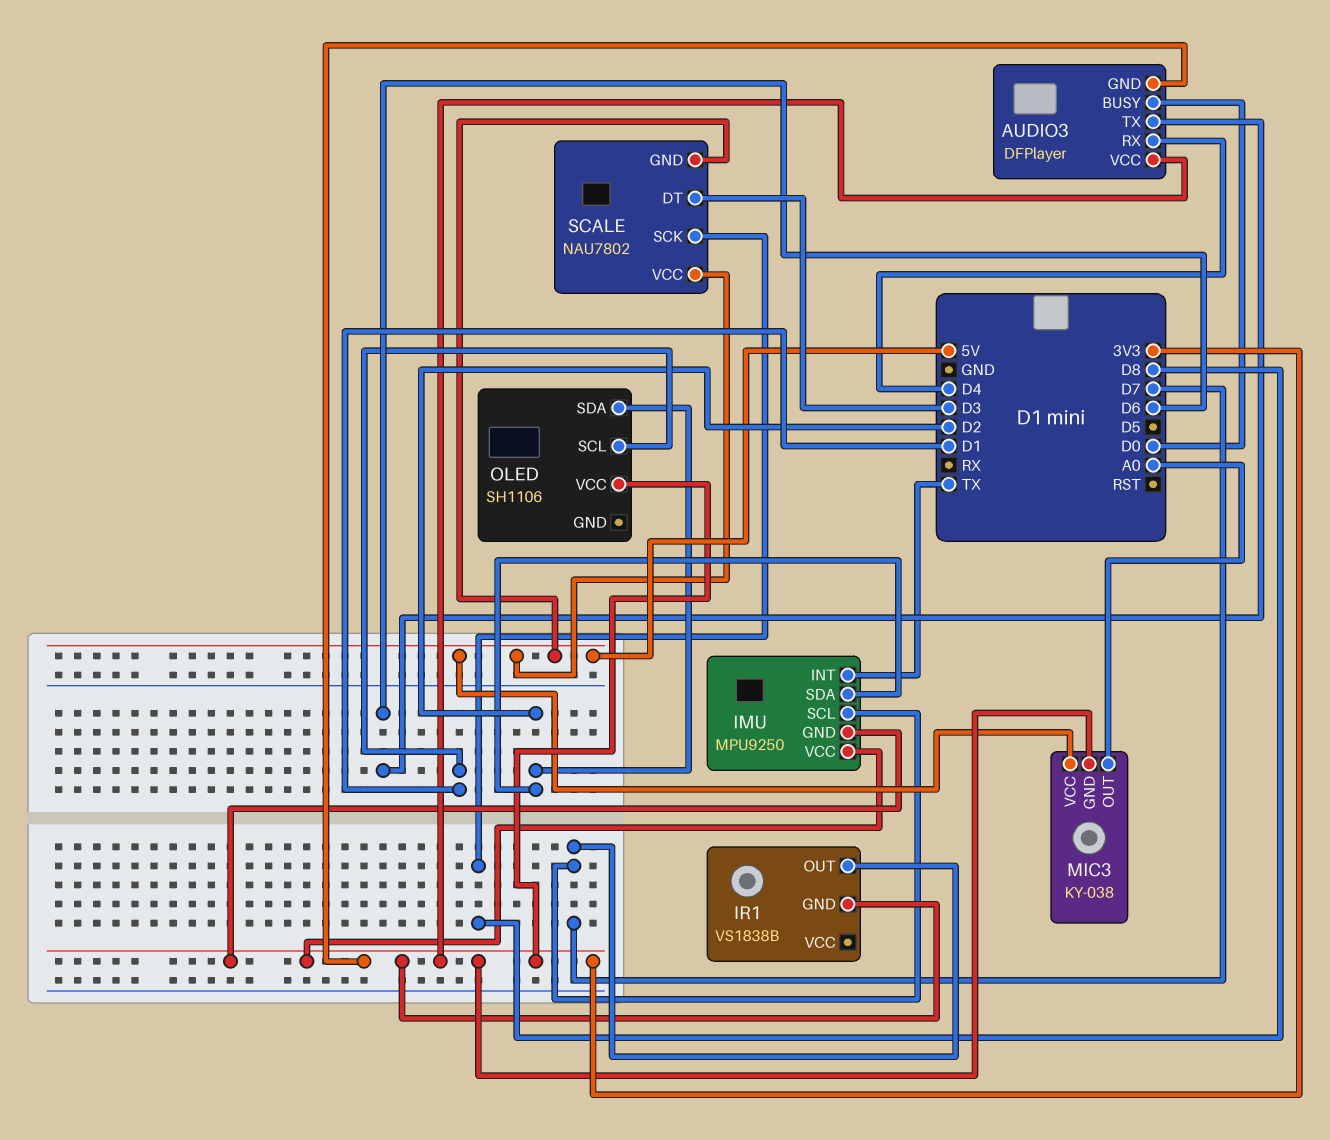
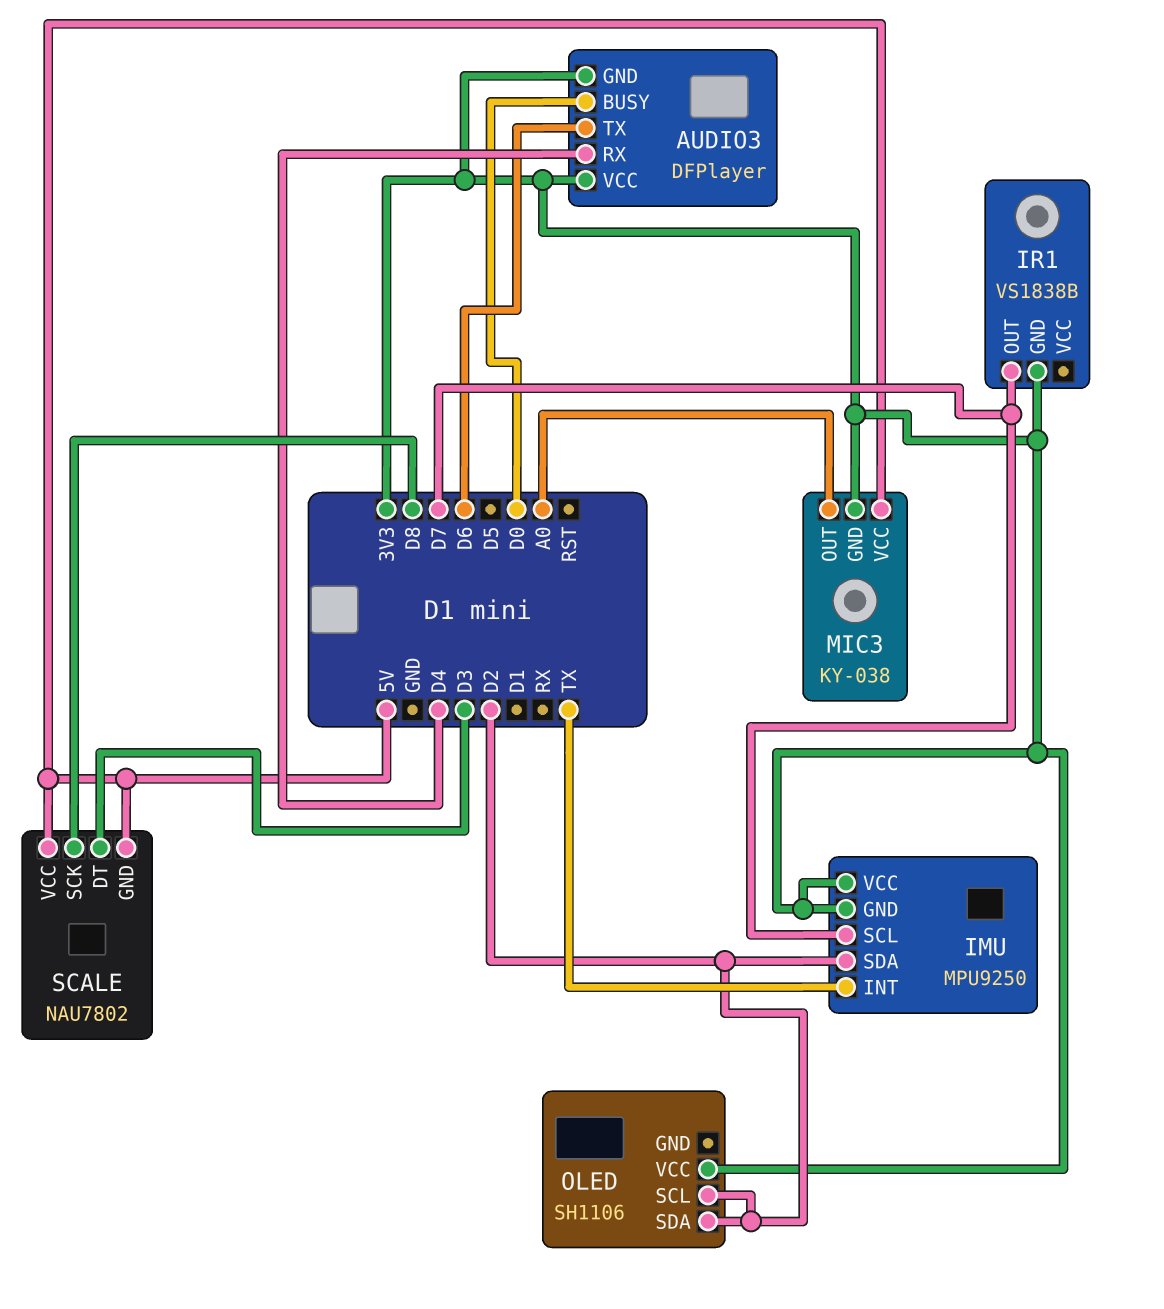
OLED pin SCL: D1 -> D2

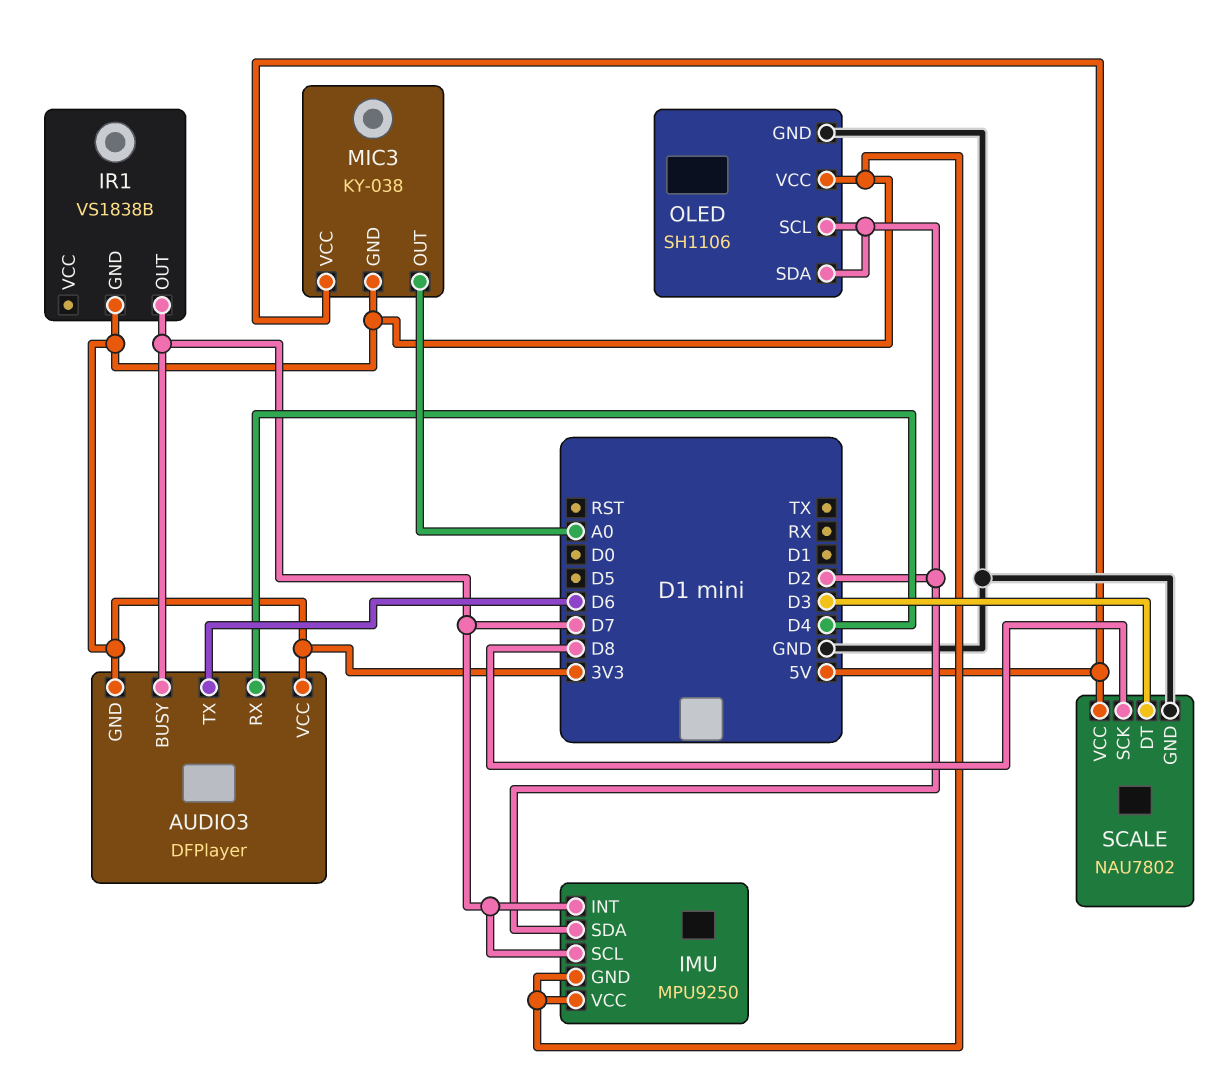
AUDIO3 pin BUSY: D0 -> D7
IMU pin INT: TX -> D7
OLED pin GND: none -> GND
SCALE pin GND: 5V -> GND

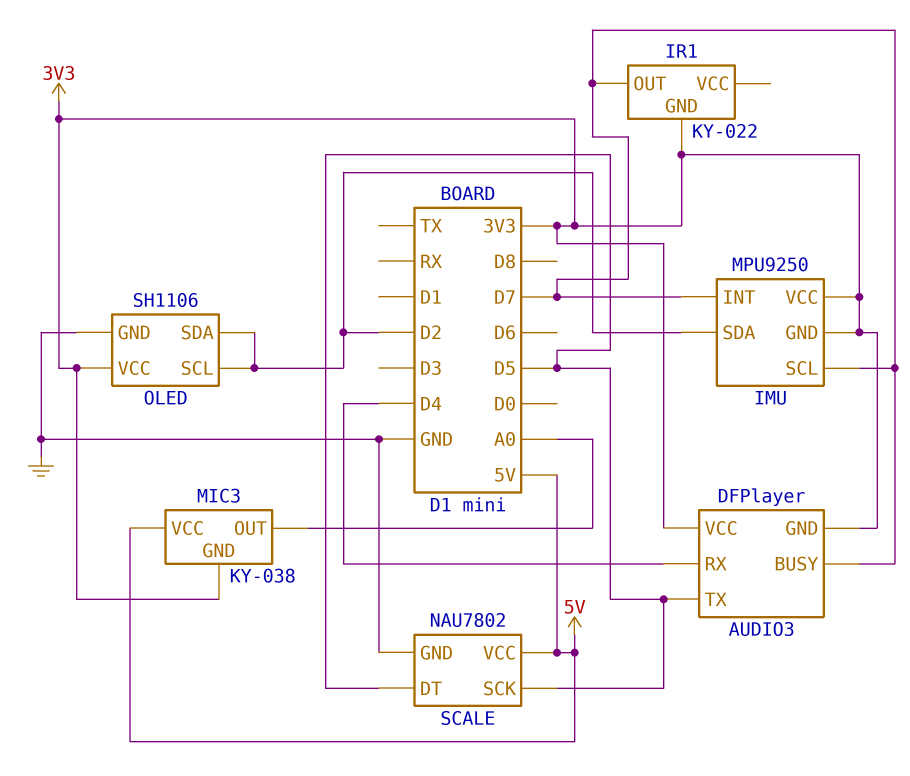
AUDIO3 pin TX: D6 -> D5
IR1: VS1838B -> KY-022
SCALE pin DT: D3 -> D5
SCALE pin SCK: D8 -> D5

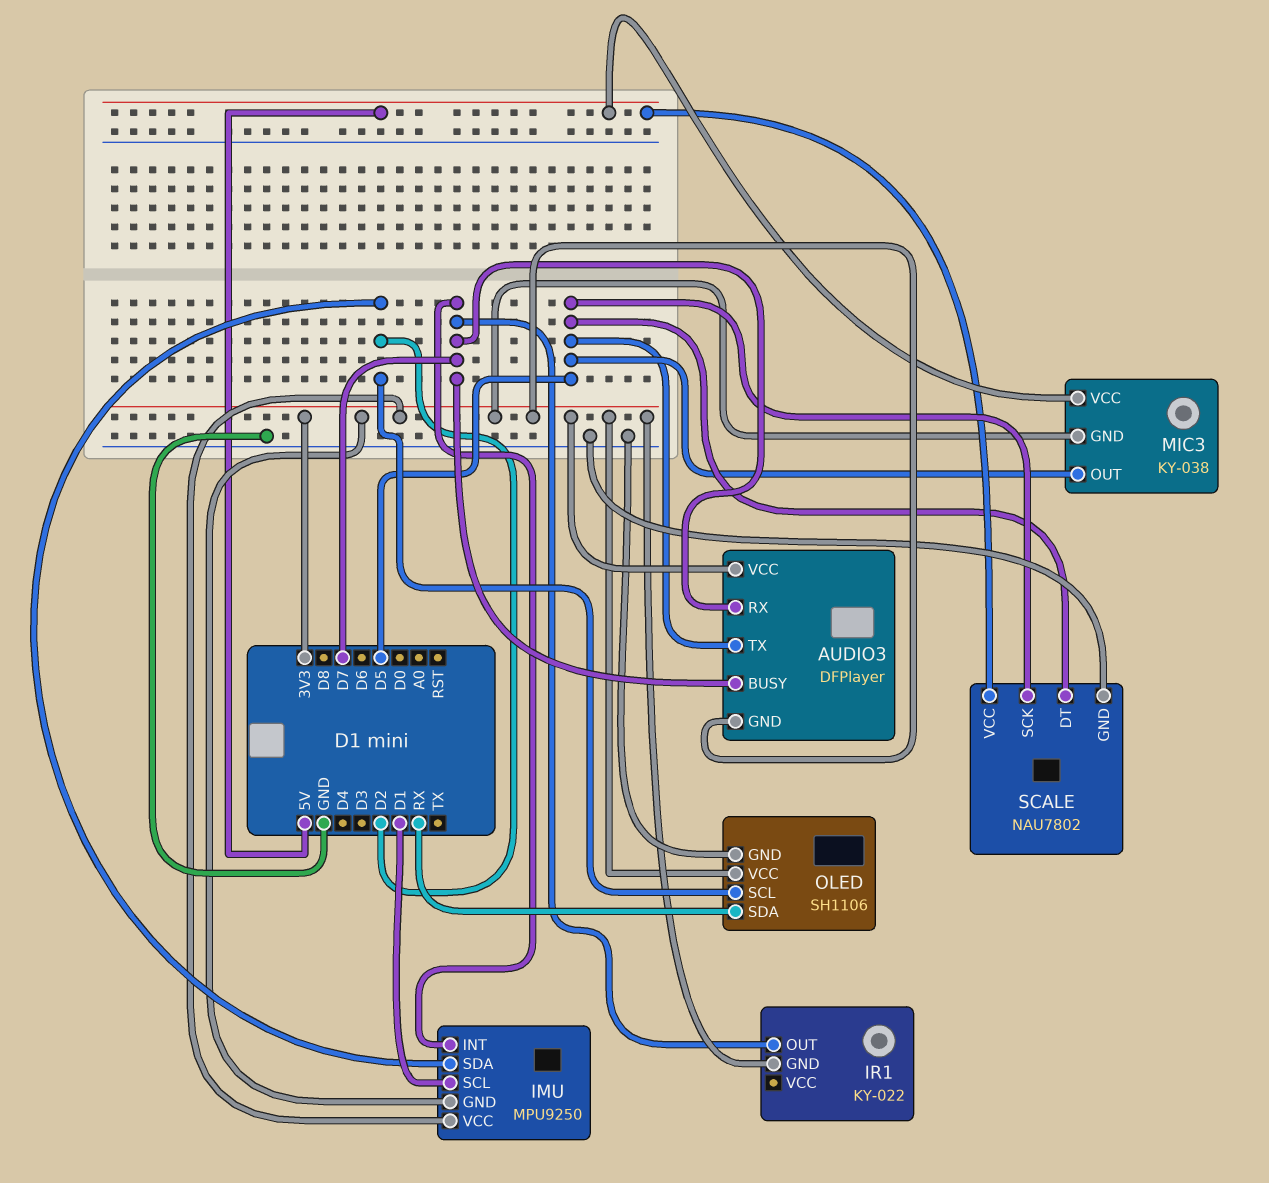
AUDIO3 pin RX: D4 -> D7
IMU pin SCL: D7 -> D1
MIC3 pin OUT: A0 -> D5
OLED pin SDA: D2 -> RX

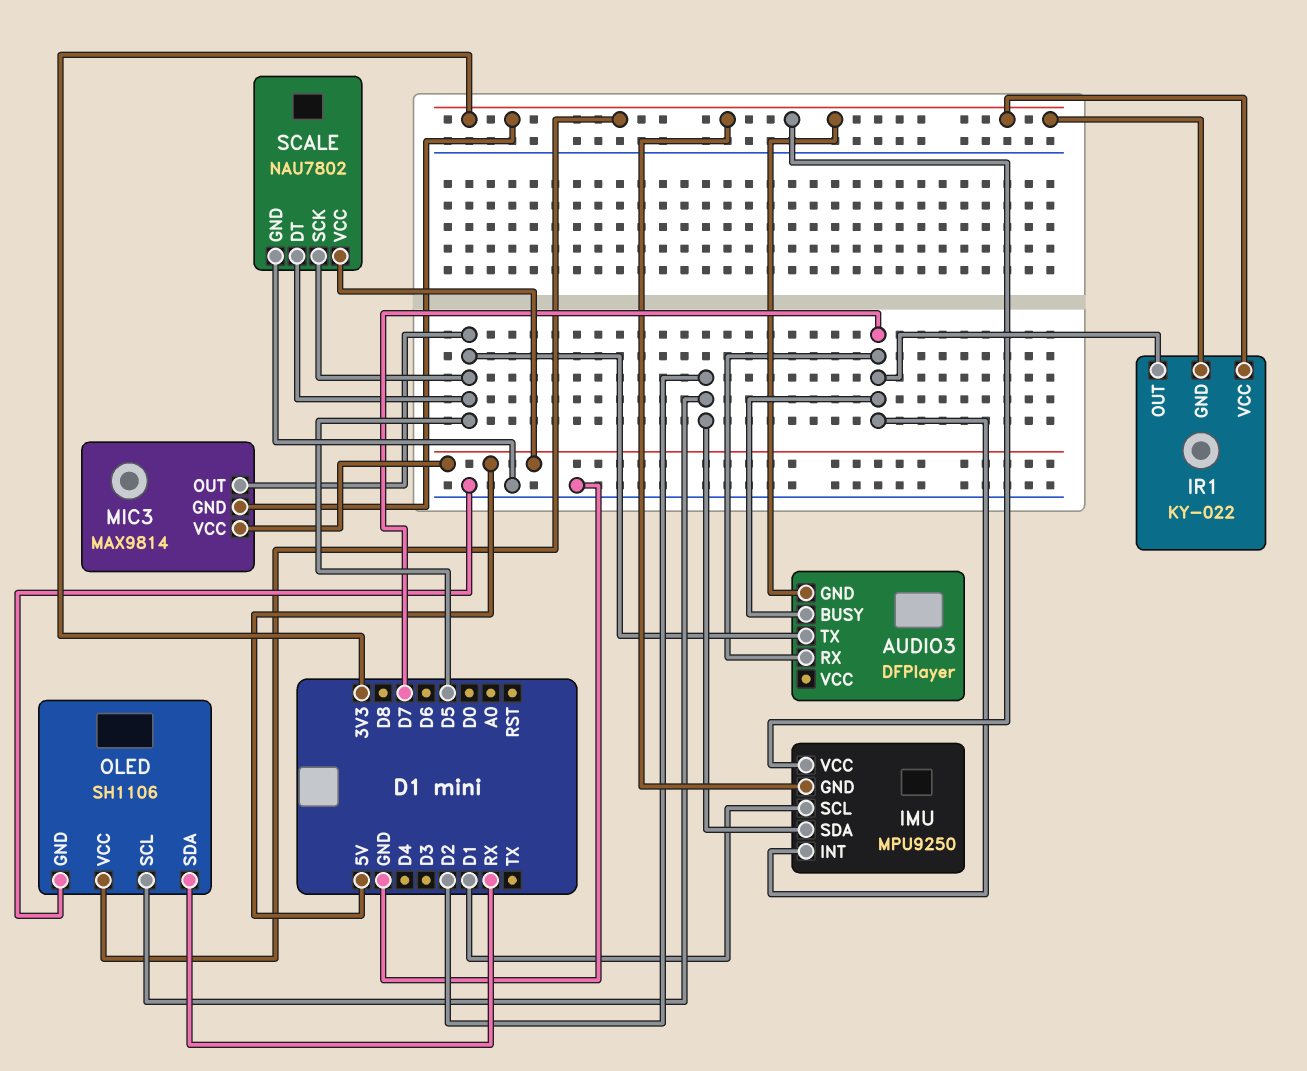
AUDIO3 pin VCC: 3V3 -> none
IR1 pin VCC: none -> 3V3
MIC3: KY-038 -> MAX9814

